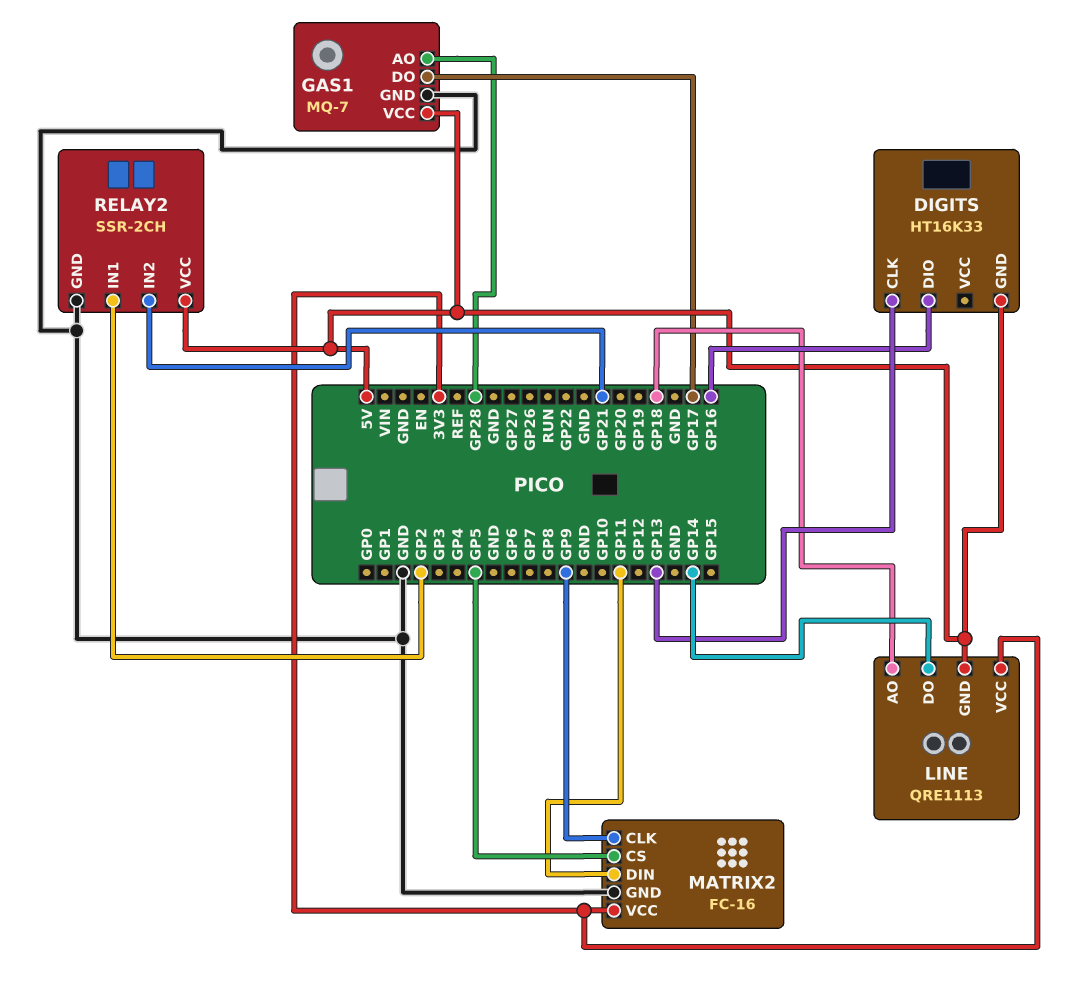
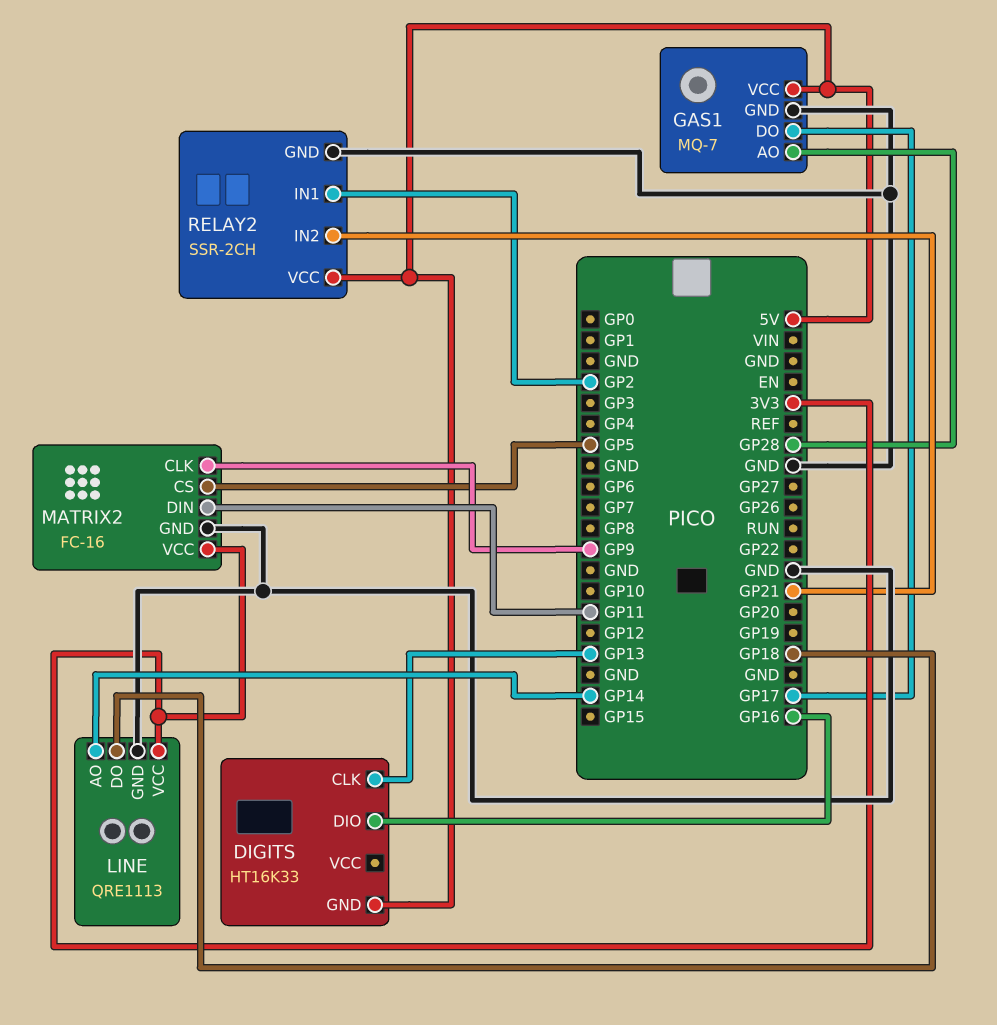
LINE pin AO: GP18 -> GP14
LINE pin DO: GP14 -> GP18
LINE pin GND: 5V -> GND

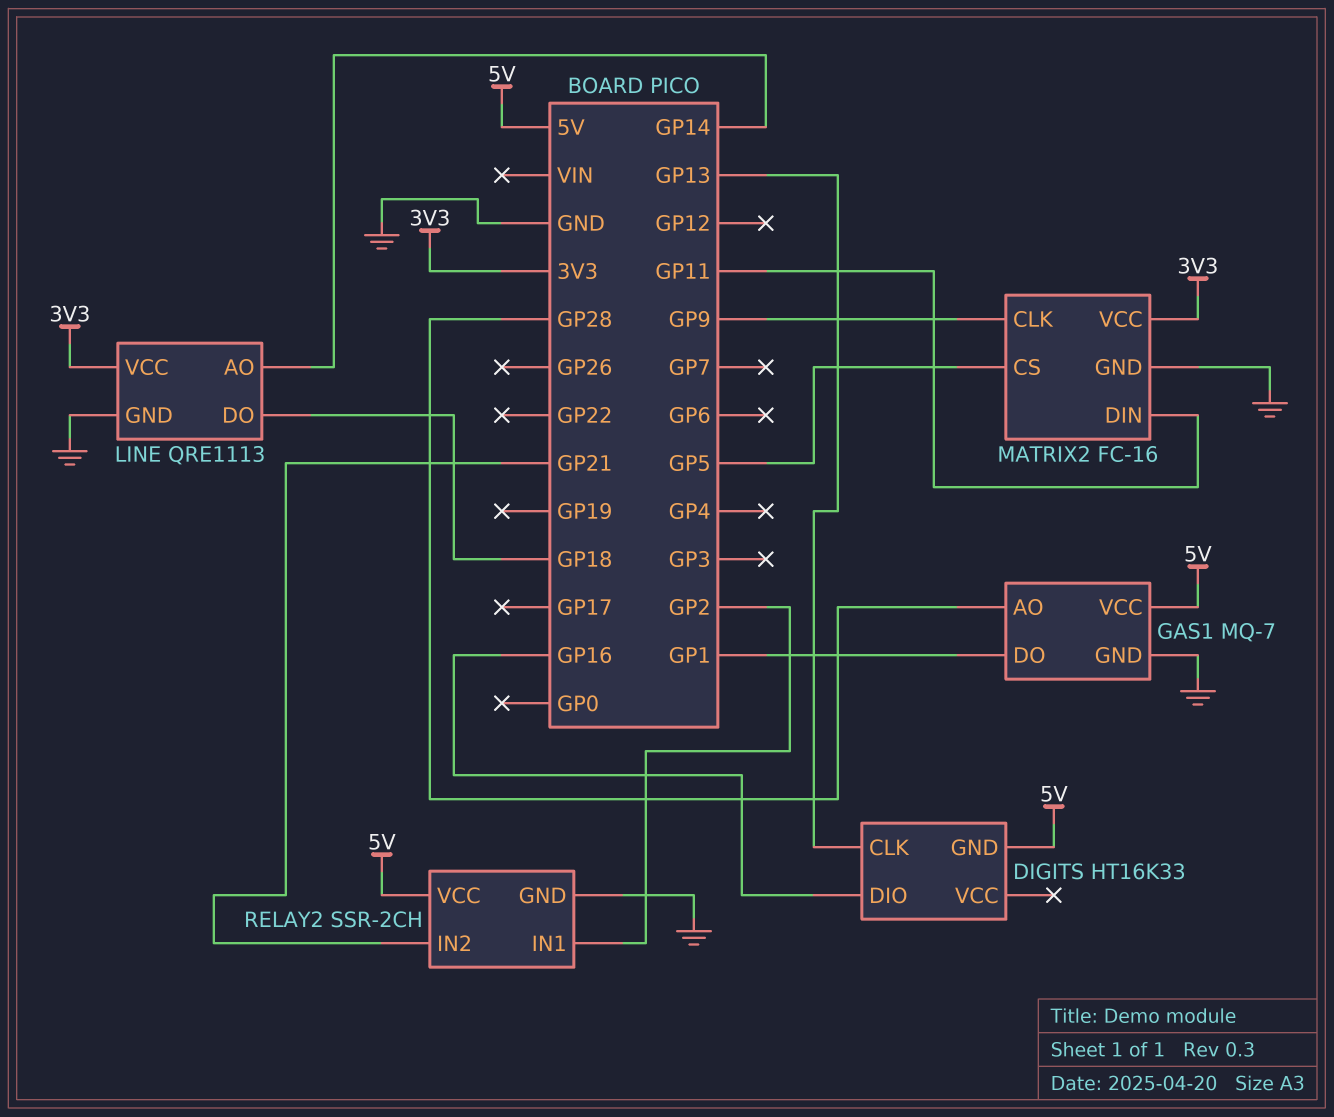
GAS1 pin DO: GP17 -> GP1

